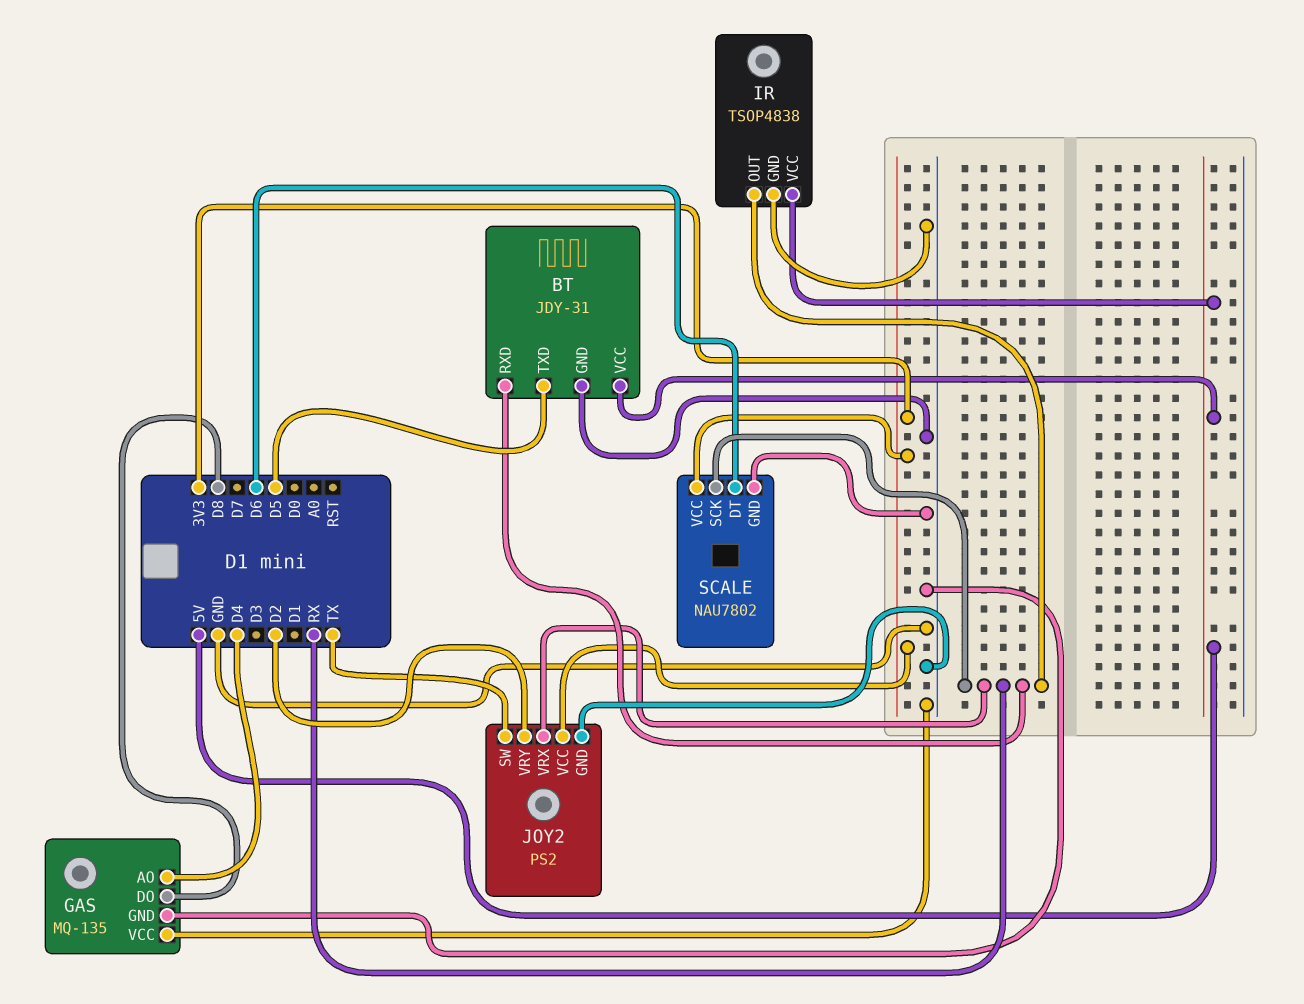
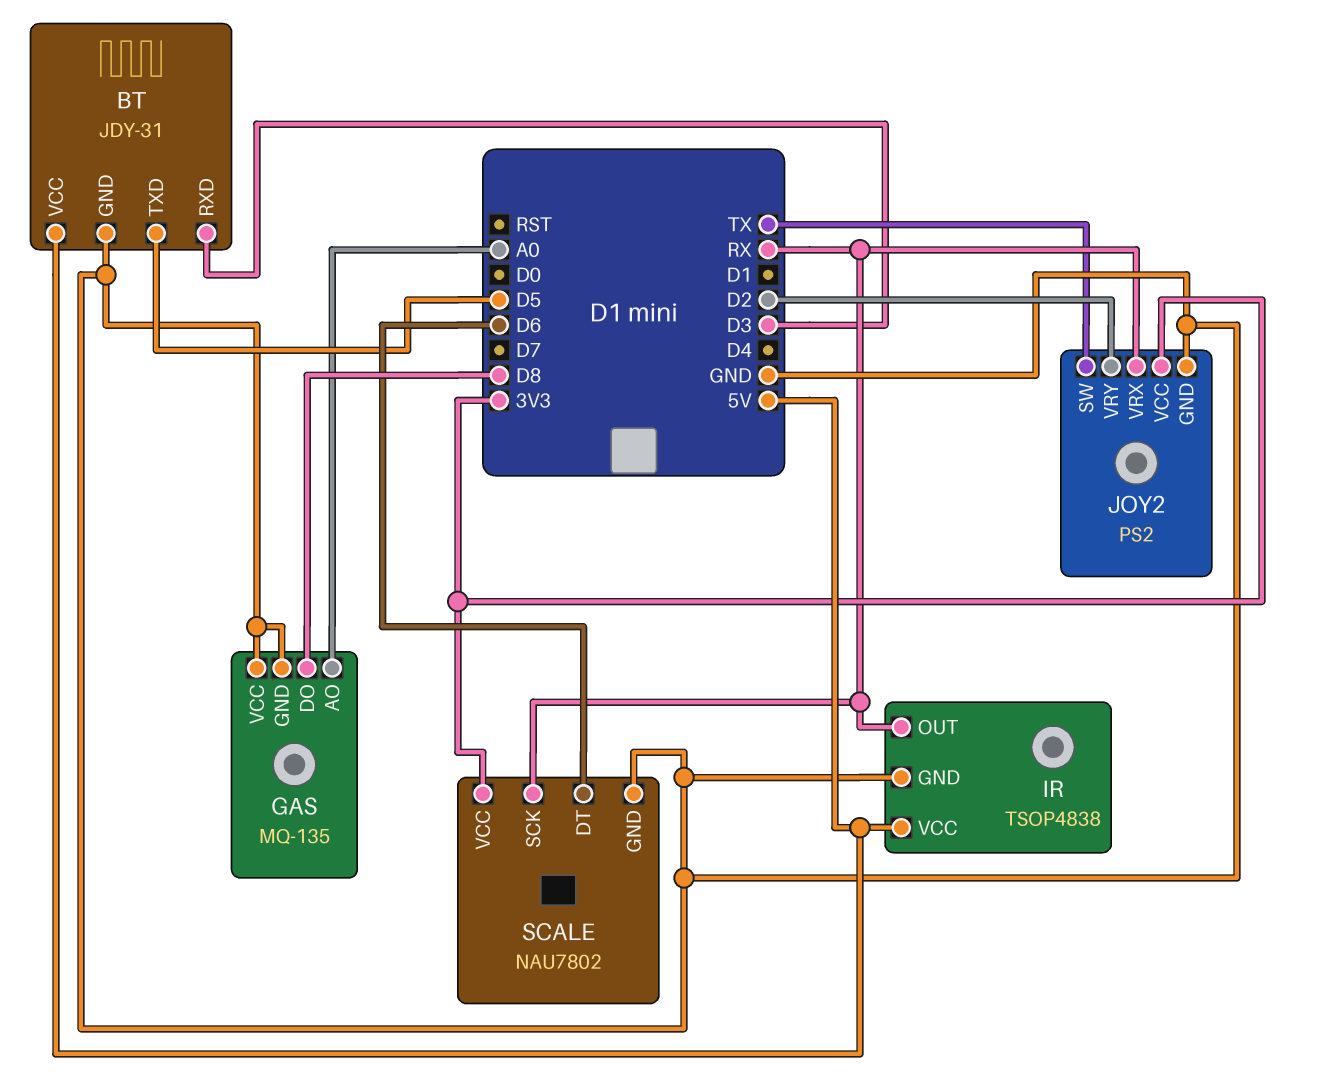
BT pin RXD: RX -> D3
GAS pin AO: D4 -> A0

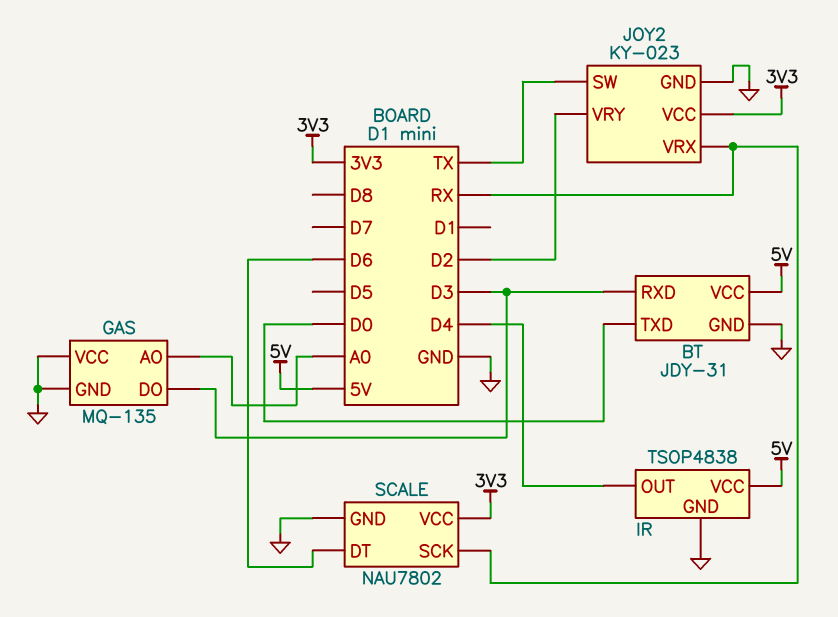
BT pin TXD: D5 -> D0
GAS pin DO: D8 -> D3
IR pin OUT: RX -> D4
JOY2: PS2 -> KY-023

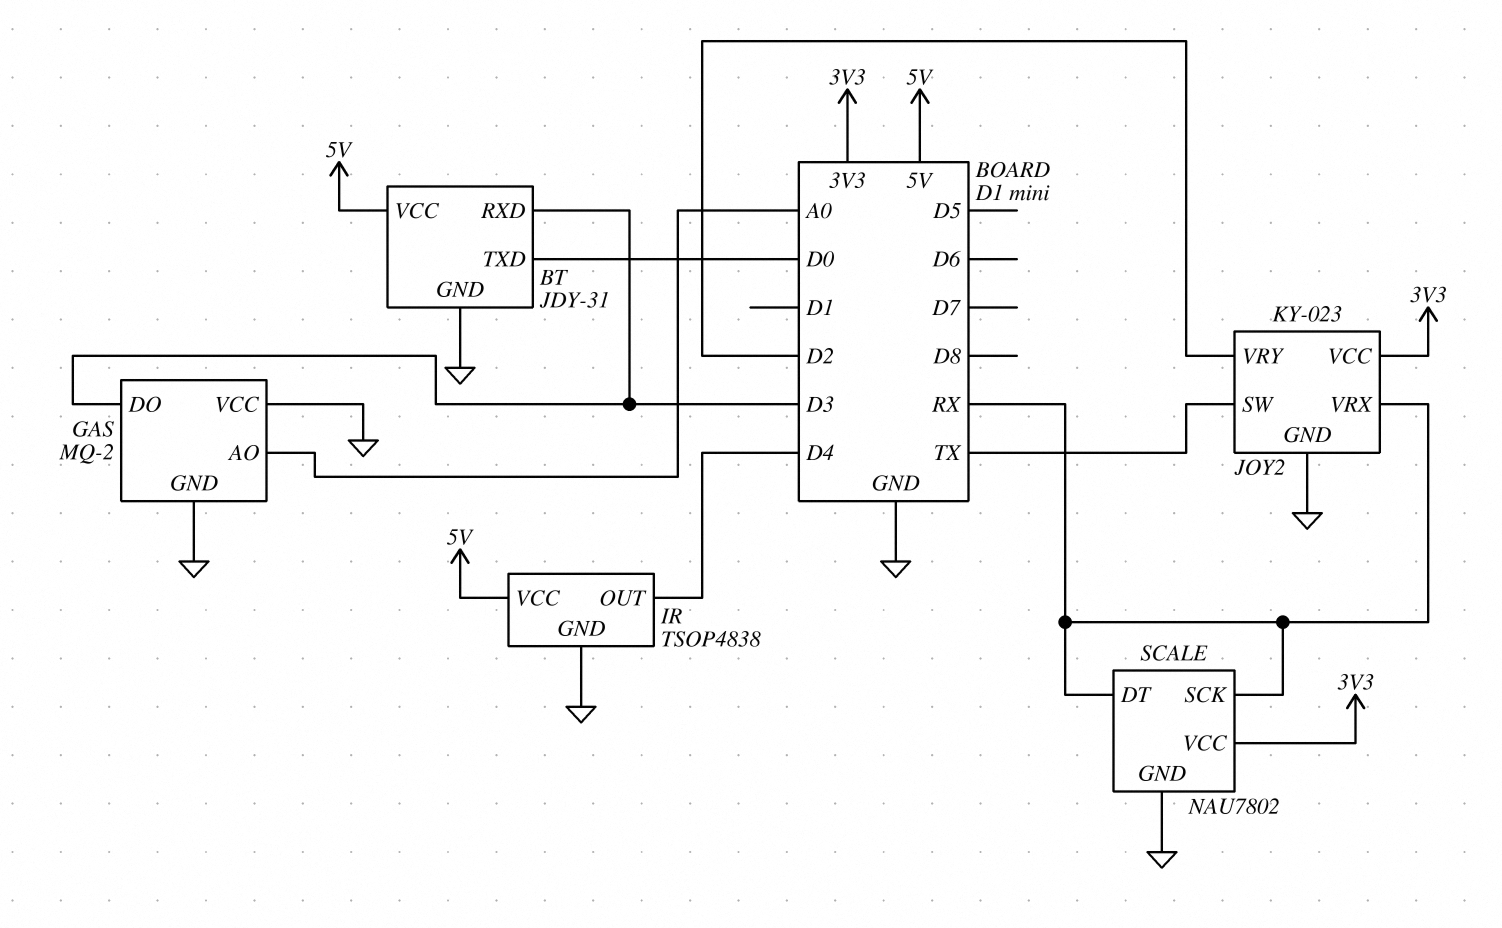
GAS: MQ-135 -> MQ-2
SCALE pin DT: D6 -> RX

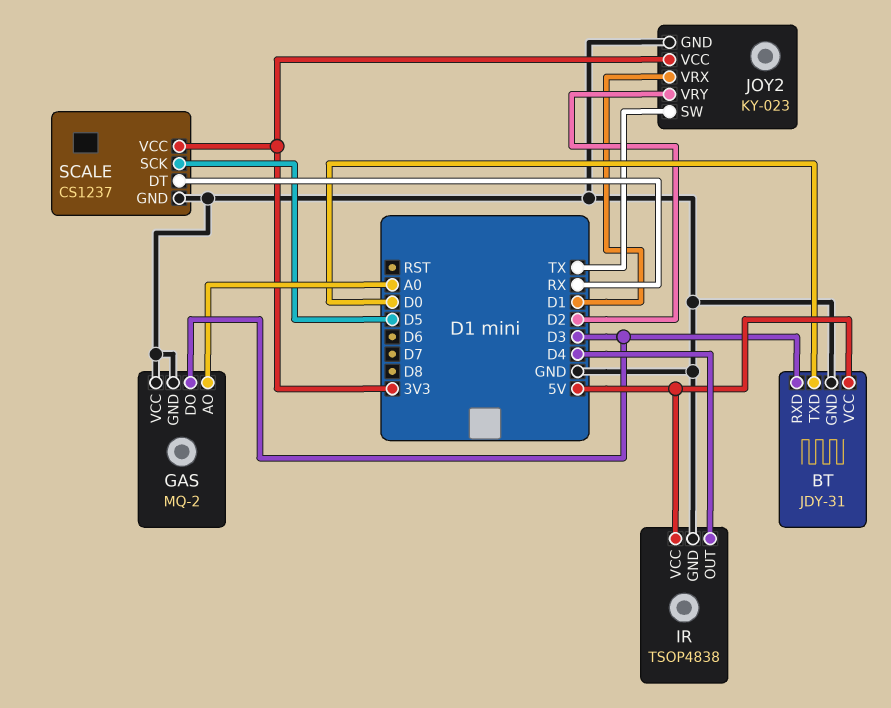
JOY2 pin VRX: RX -> D1
SCALE: NAU7802 -> CS1237
SCALE pin SCK: RX -> D5

